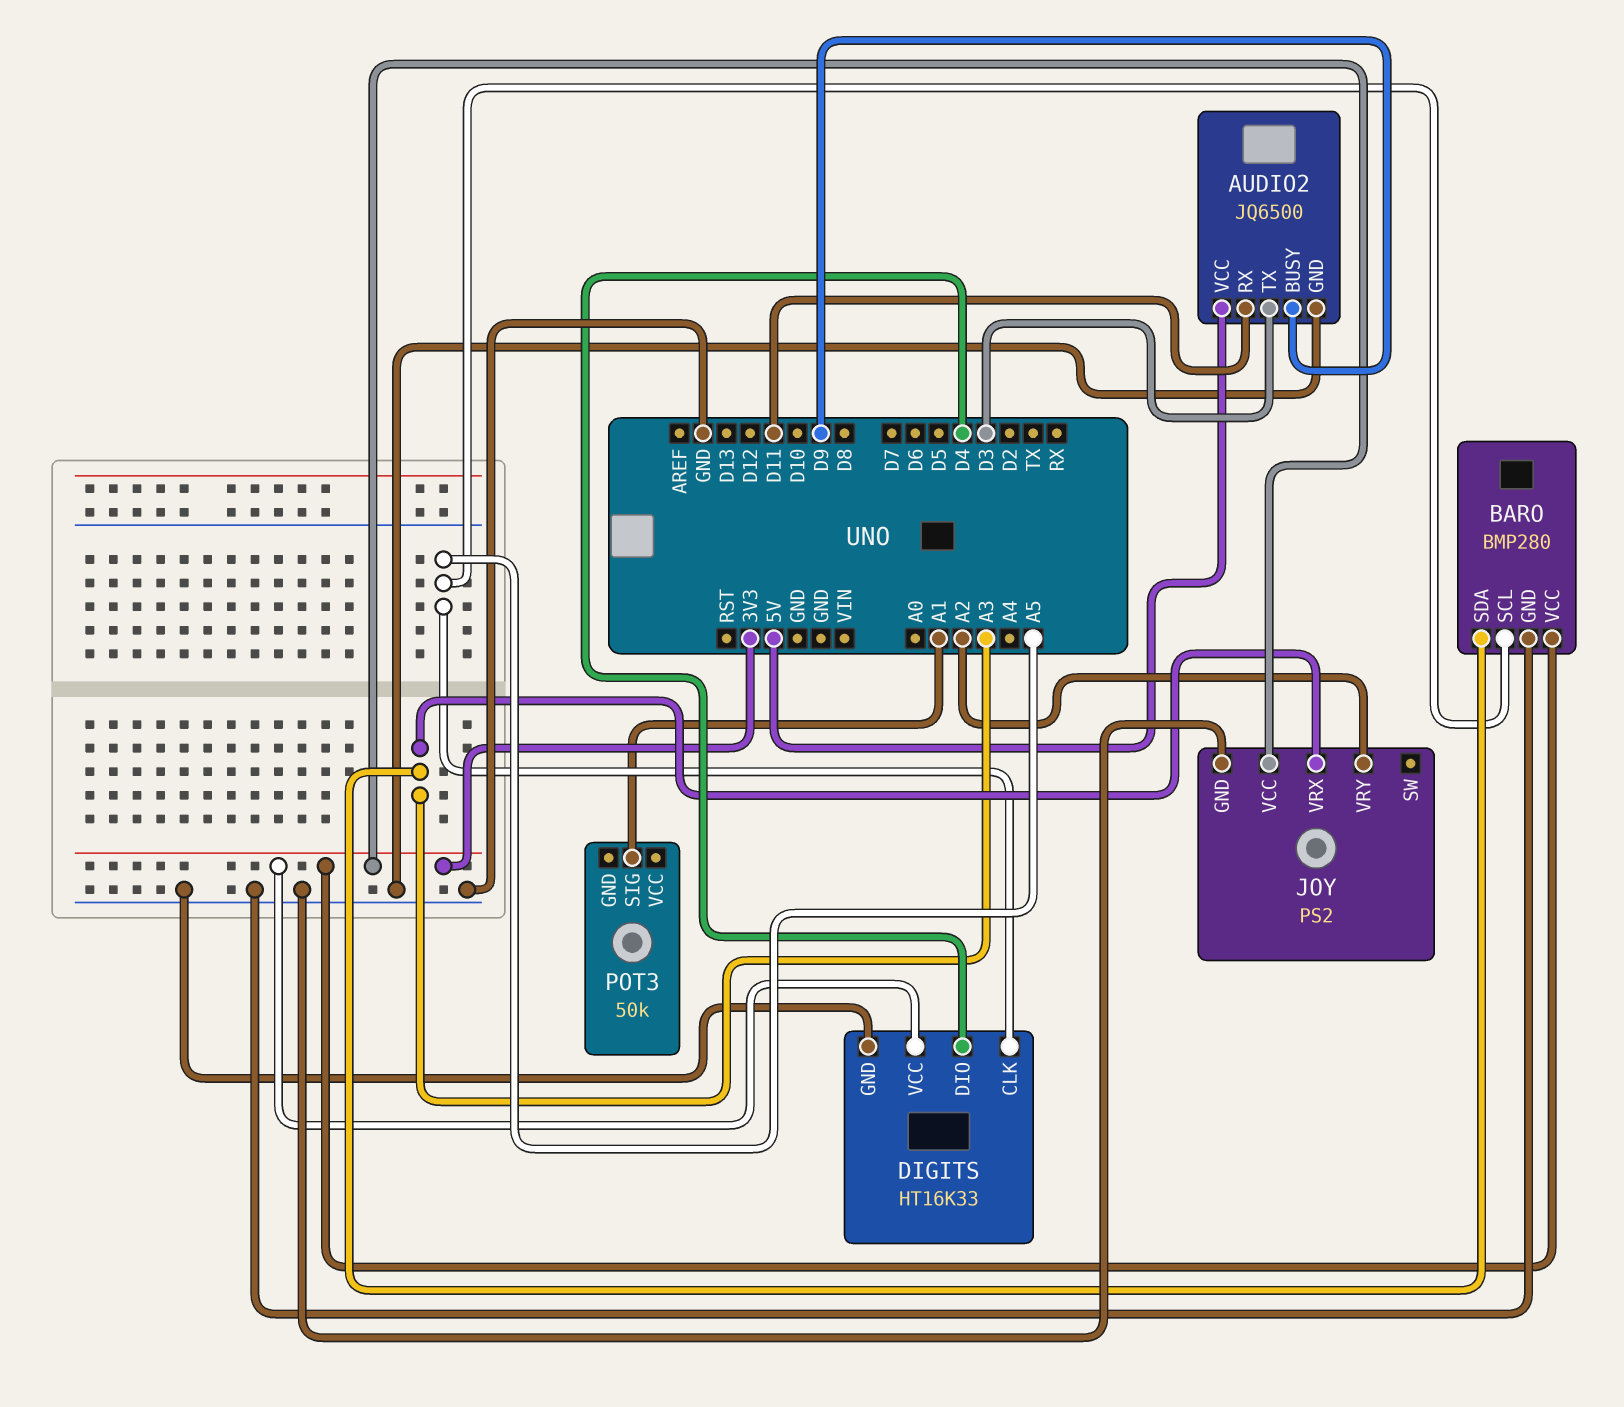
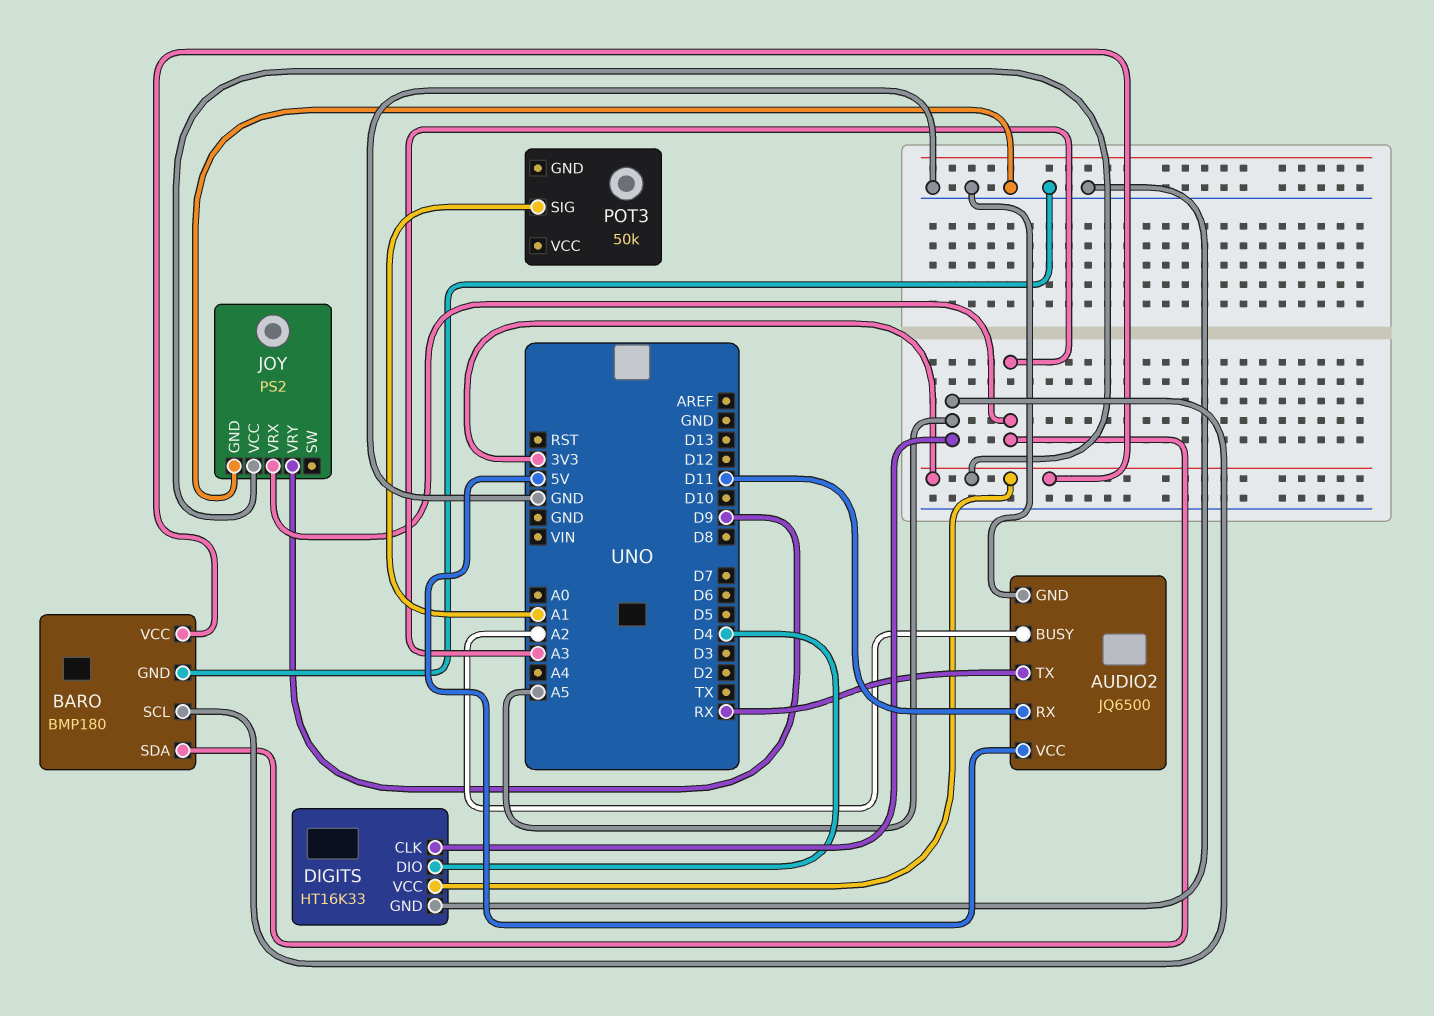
AUDIO2 pin BUSY: D9 -> A2
AUDIO2 pin TX: D3 -> RX
BARO: BMP280 -> BMP180
JOY pin VRY: A2 -> D9

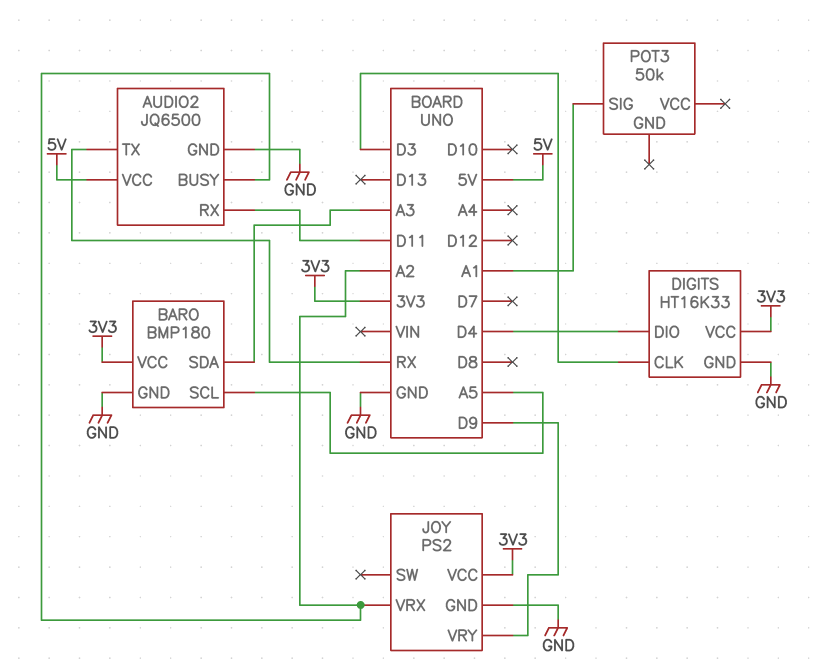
DIGITS pin CLK: A5 -> D3
JOY pin VRX: A3 -> A2

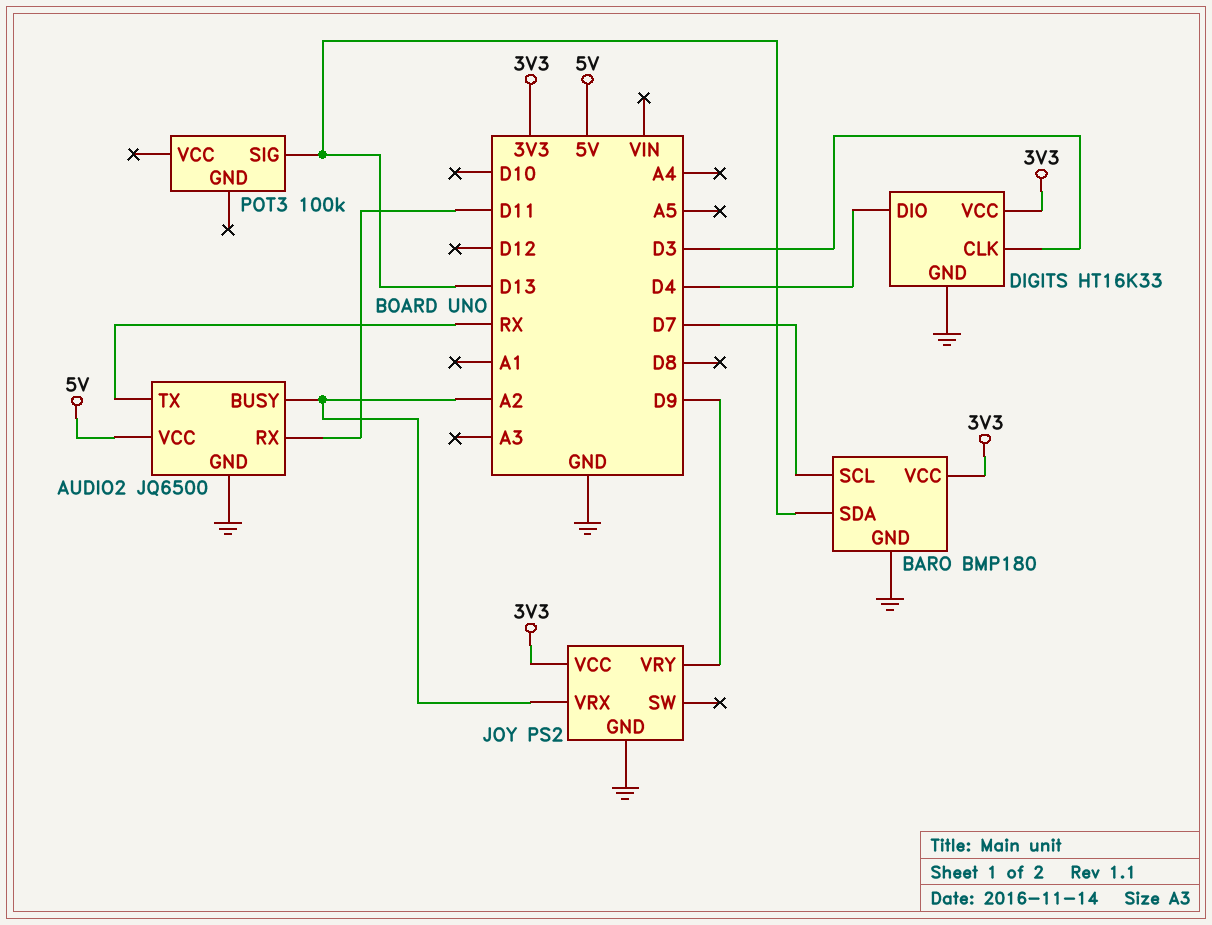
BARO pin SCL: A5 -> D7
BARO pin SDA: A3 -> D13
POT3: 50k -> 100k
POT3 pin SIG: A1 -> D13

